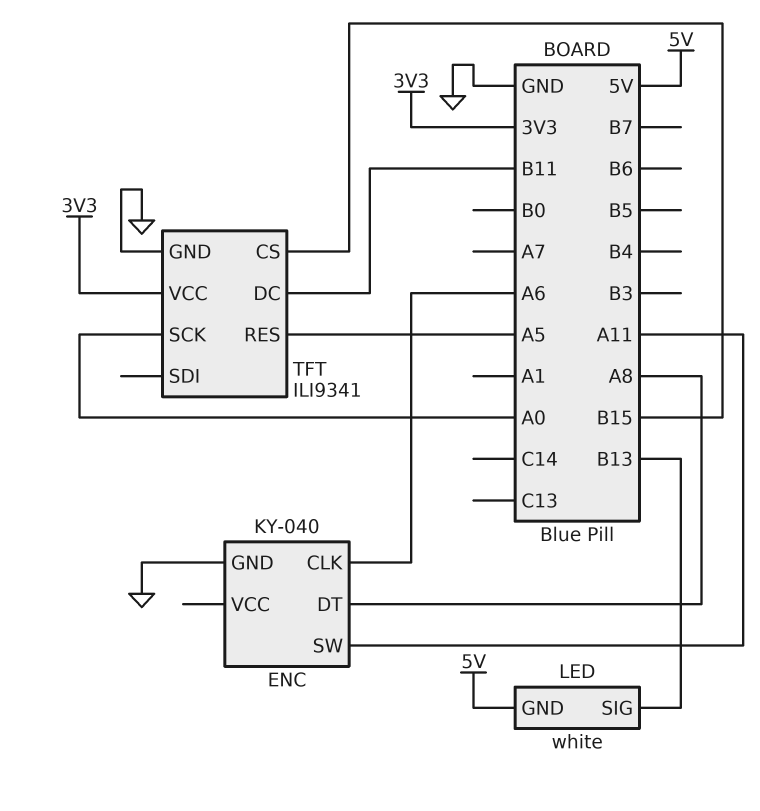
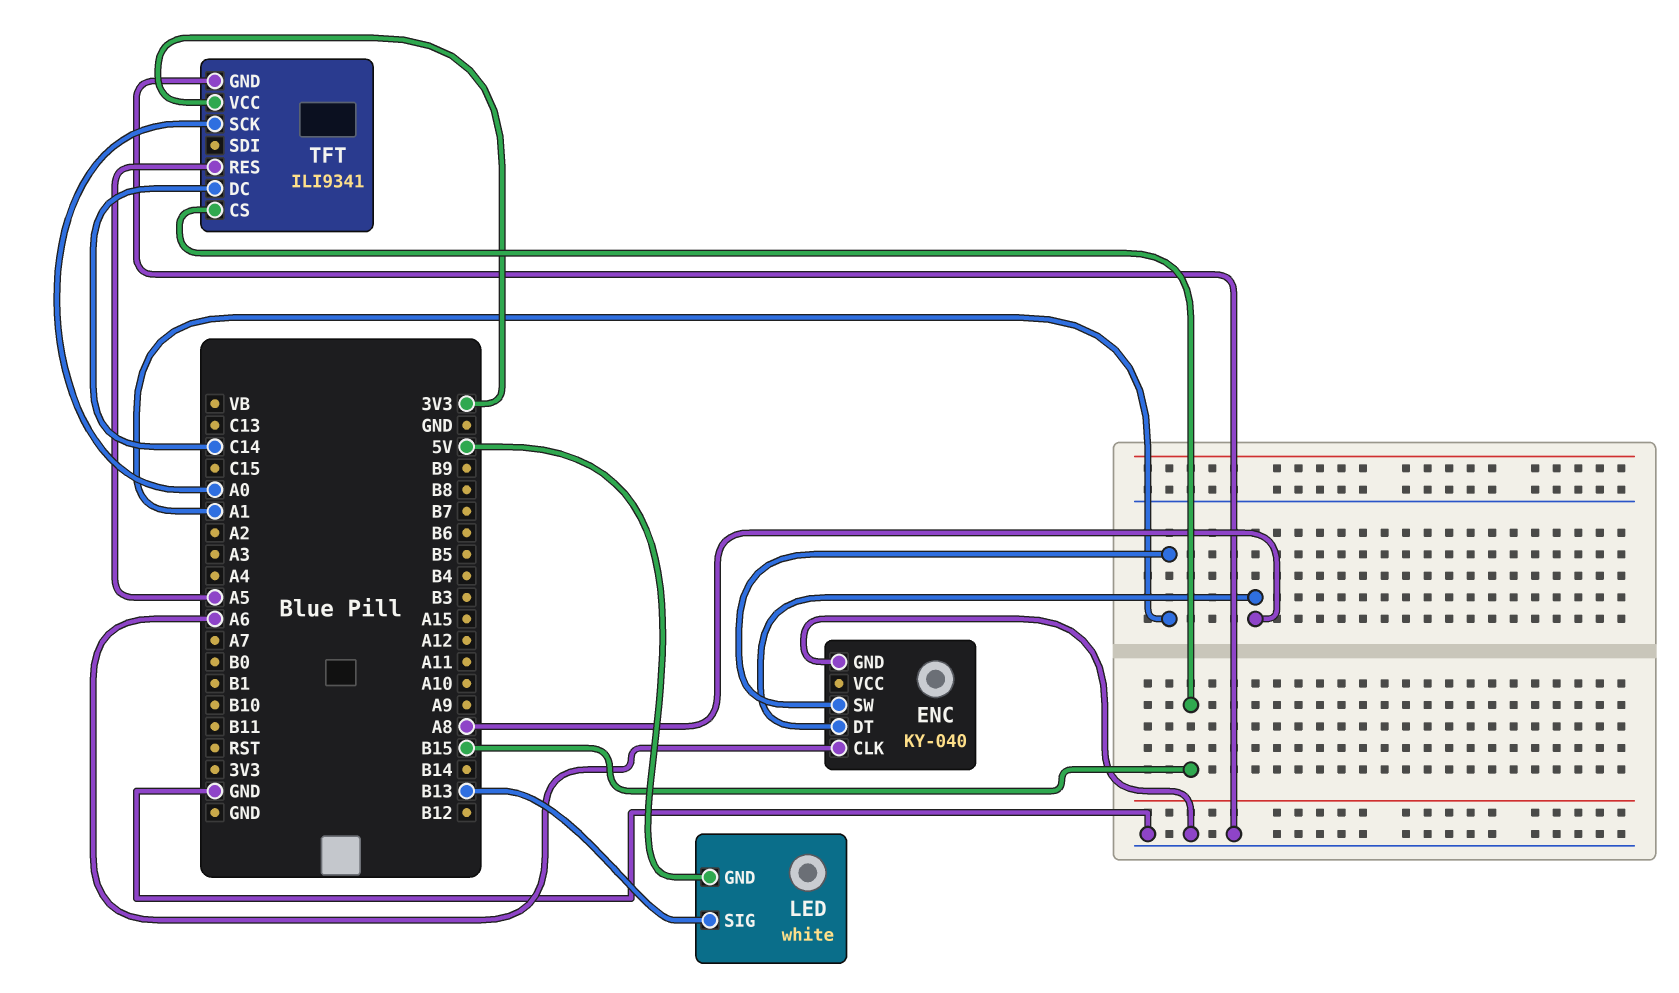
ENC pin SW: A11 -> A1
TFT pin DC: B11 -> C14

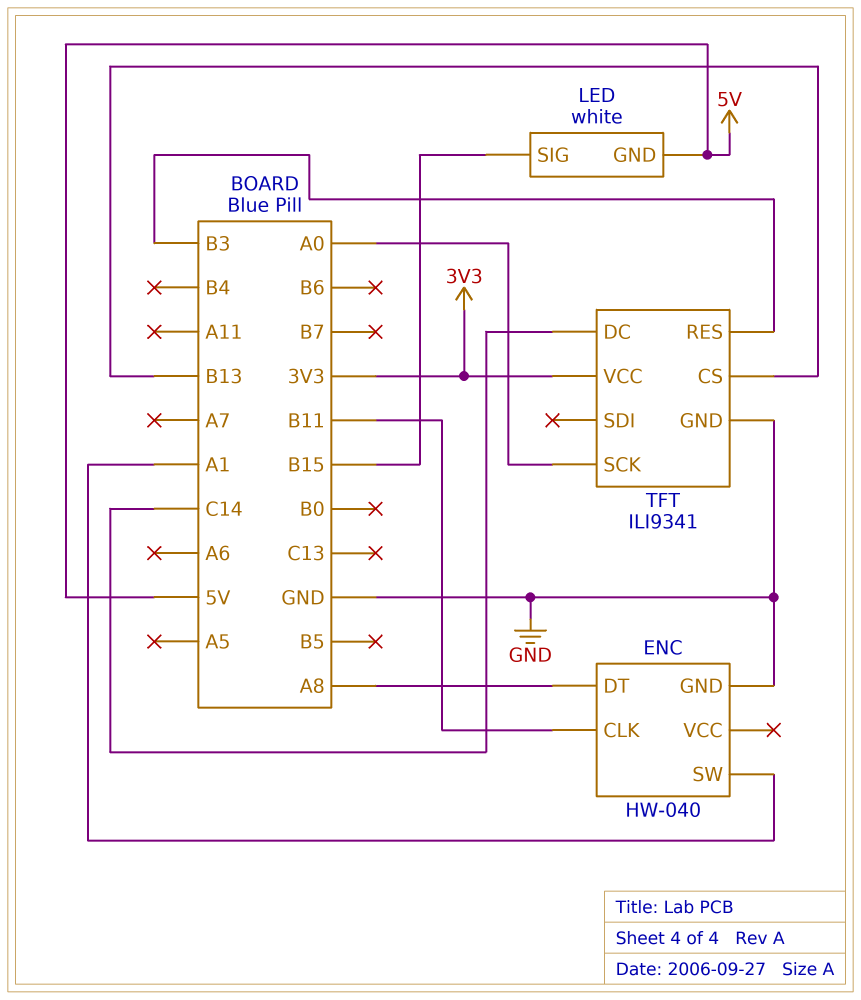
ENC: KY-040 -> HW-040
ENC pin CLK: A6 -> B11
LED pin SIG: B13 -> B15
TFT pin CS: B15 -> B13
TFT pin RES: A5 -> B3

